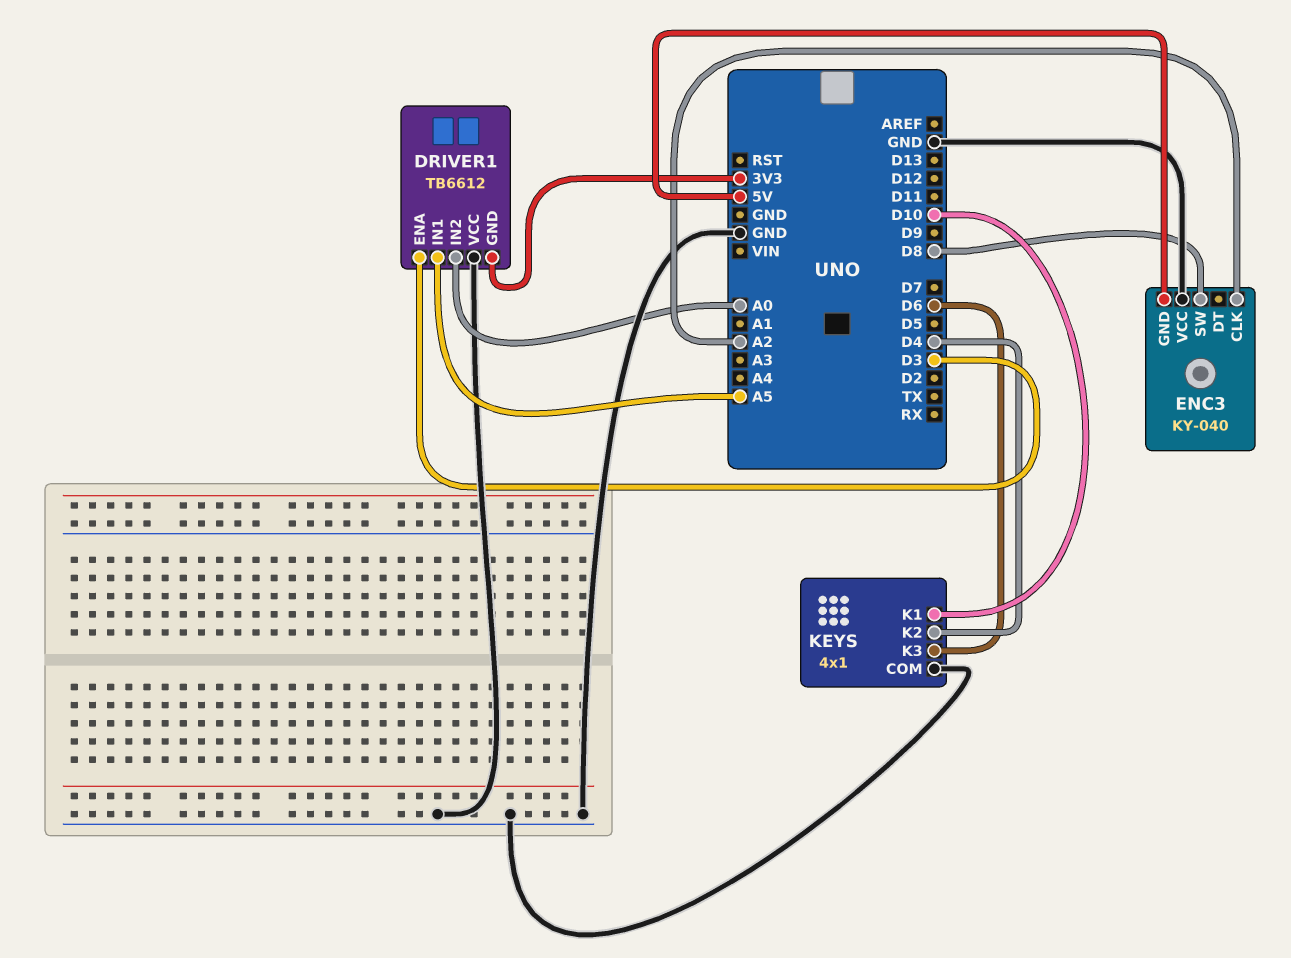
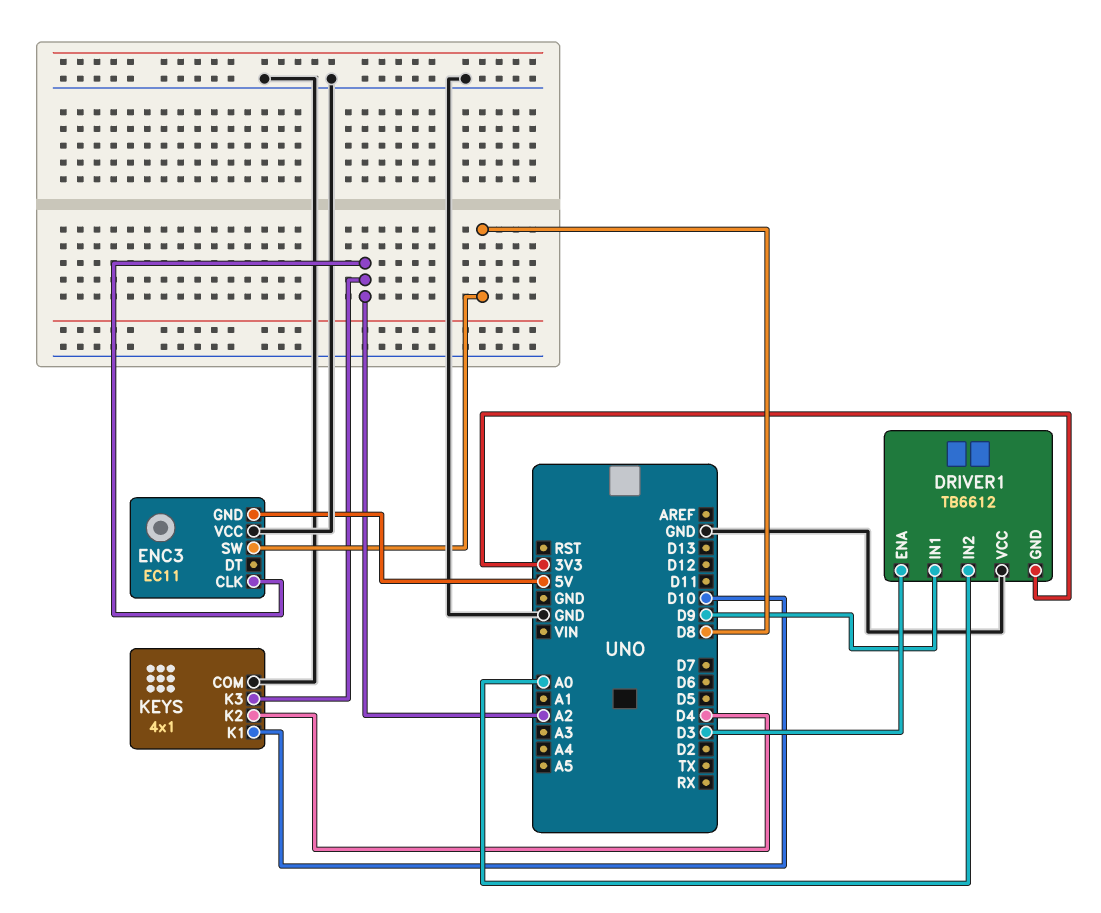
DRIVER1 pin IN1: A5 -> D9
ENC3: KY-040 -> EC11
KEYS pin K3: D6 -> A2

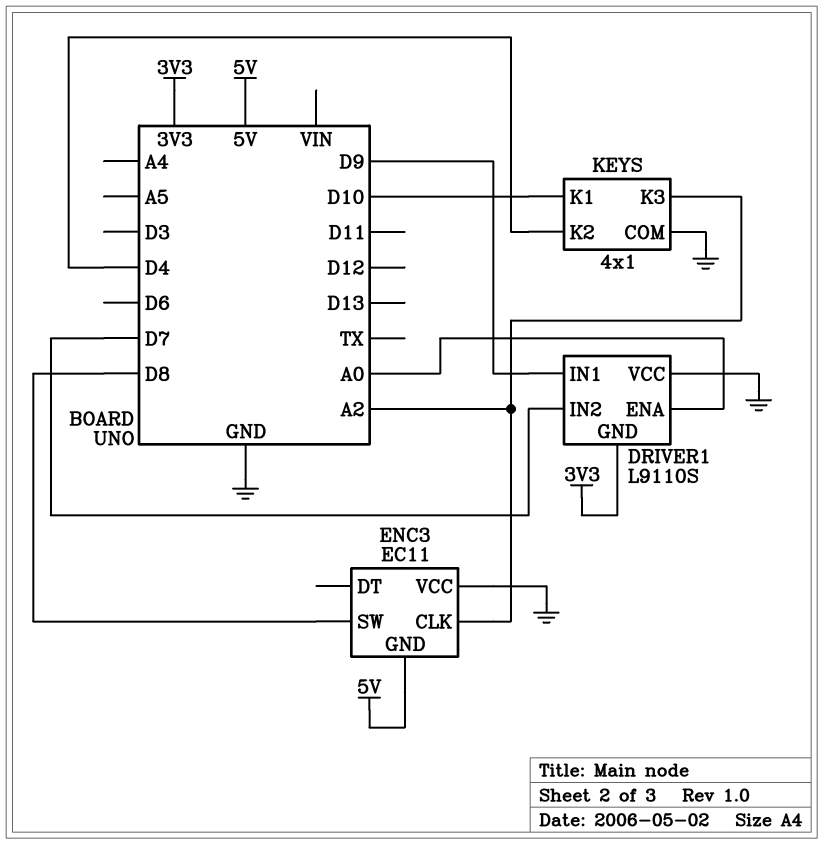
DRIVER1: TB6612 -> L9110S
DRIVER1 pin ENA: D3 -> A0
DRIVER1 pin IN2: A0 -> D7

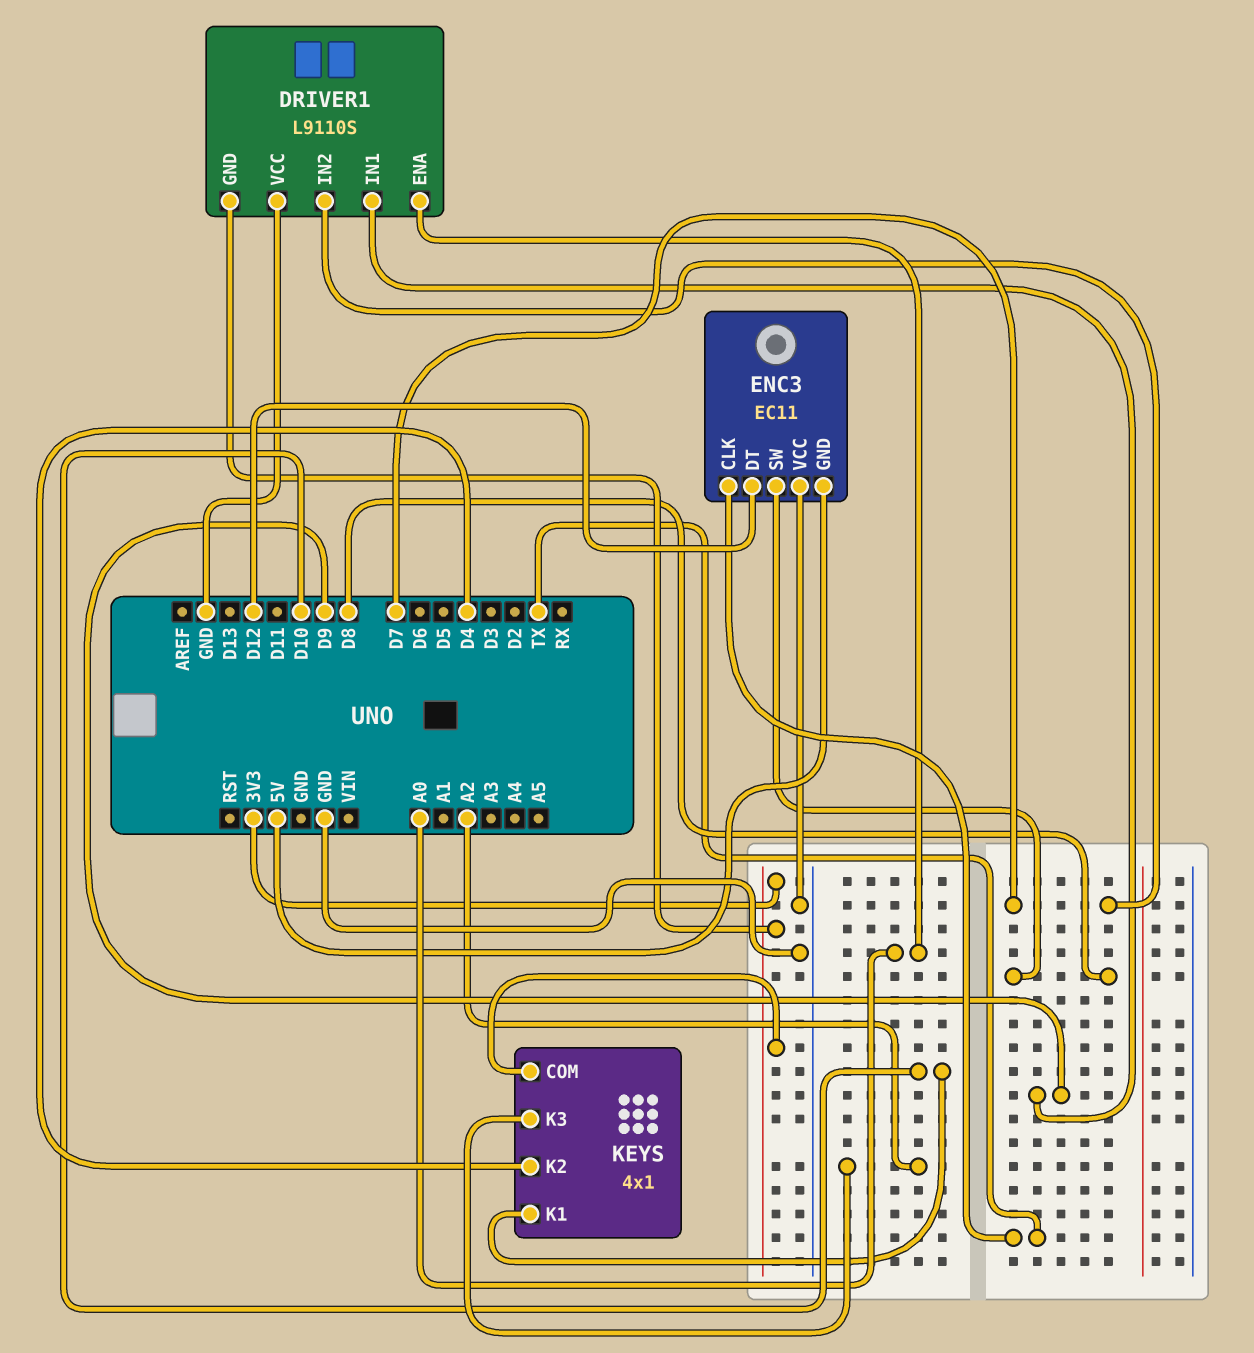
ENC3 pin CLK: A2 -> TX
ENC3 pin DT: none -> D12
KEYS pin COM: GND -> 3V3

